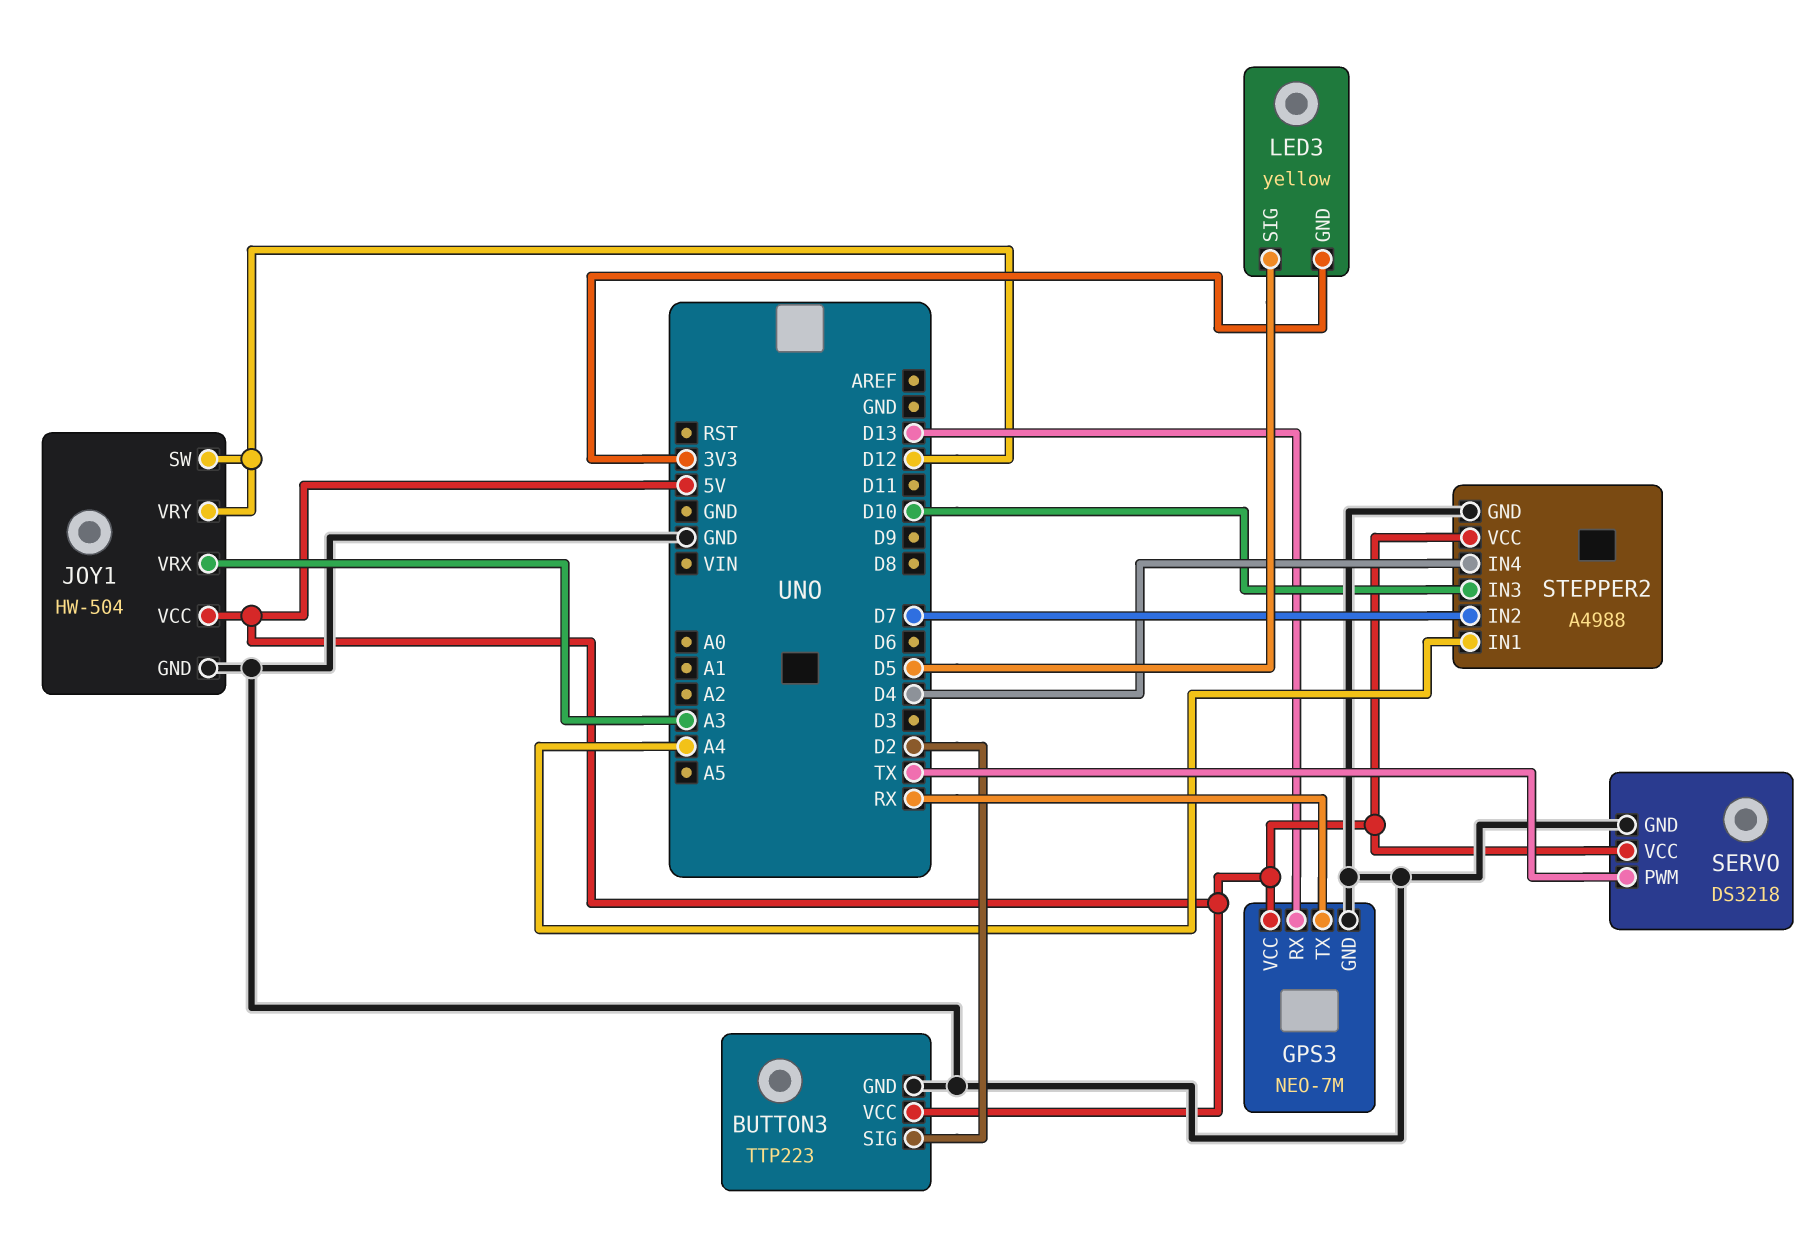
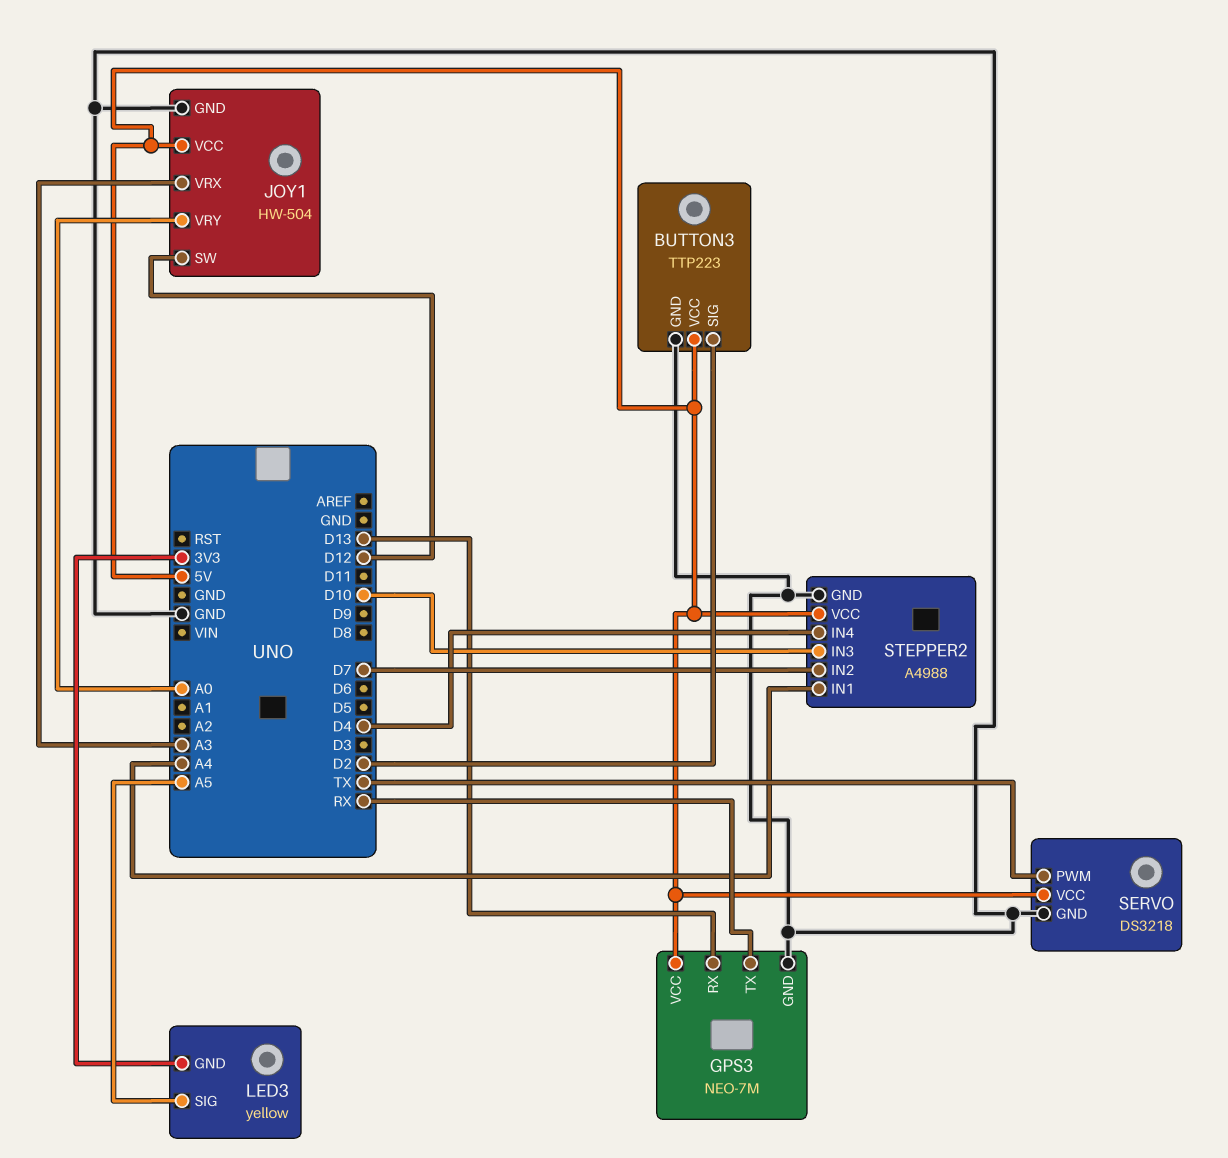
JOY1 pin VRY: D12 -> A0
LED3 pin SIG: D5 -> A5

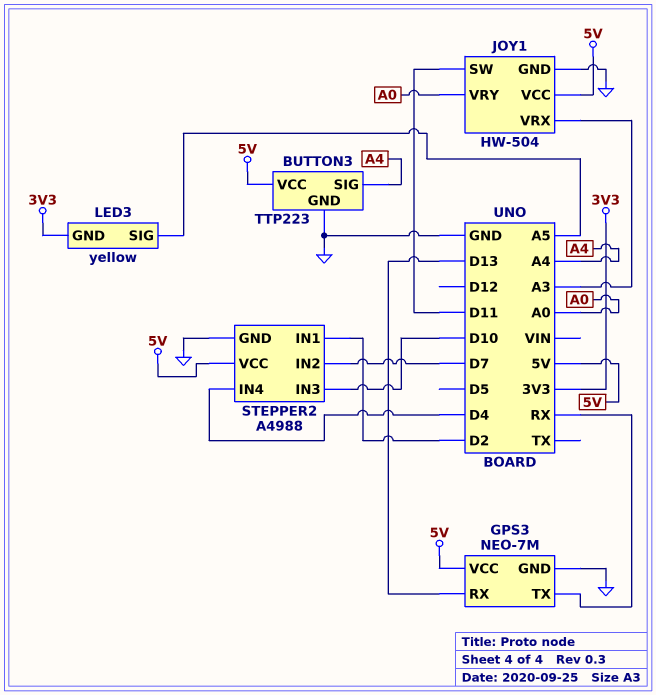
BUTTON3 pin SIG: D2 -> A4
JOY1 pin SW: D12 -> D11
SERVO: DS3218 -> none
SERVO pin GND: GND -> none
SERVO pin PWM: TX -> none
SERVO pin VCC: 5V -> none
STEPPER2 pin IN1: A4 -> D2

